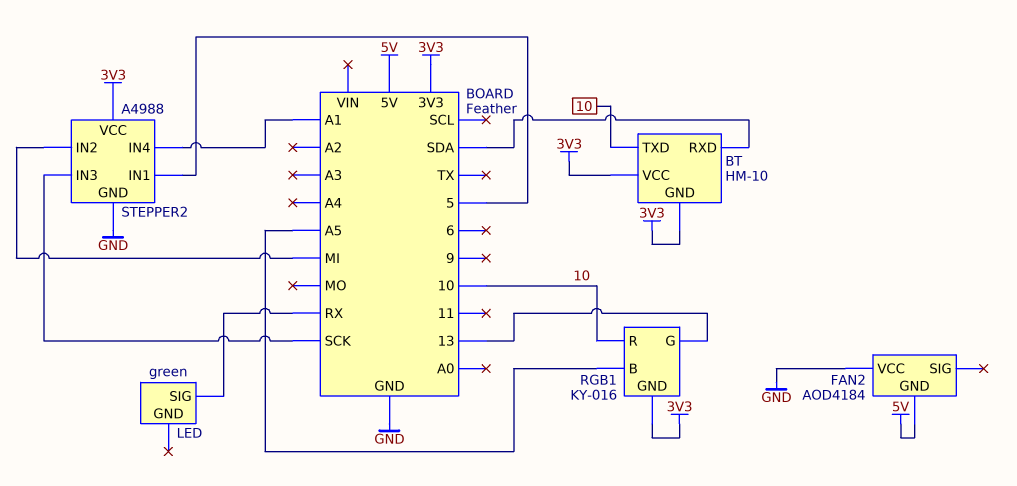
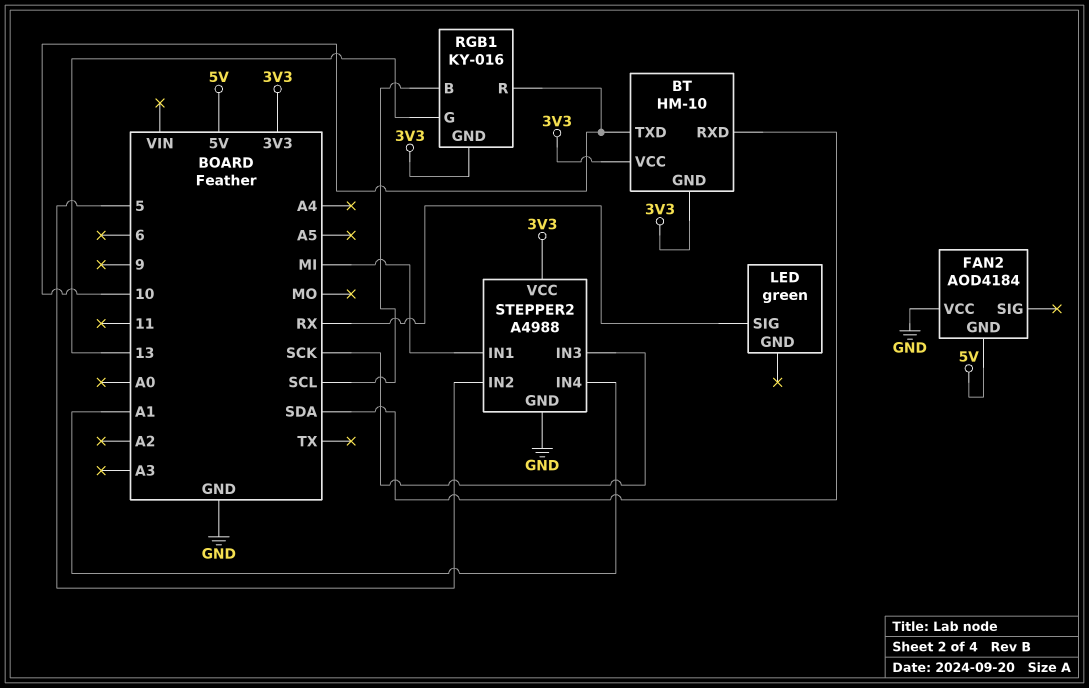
RGB1 pin B: A5 -> SCL
STEPPER2 pin IN1: 5 -> MI
STEPPER2 pin IN2: MI -> 5

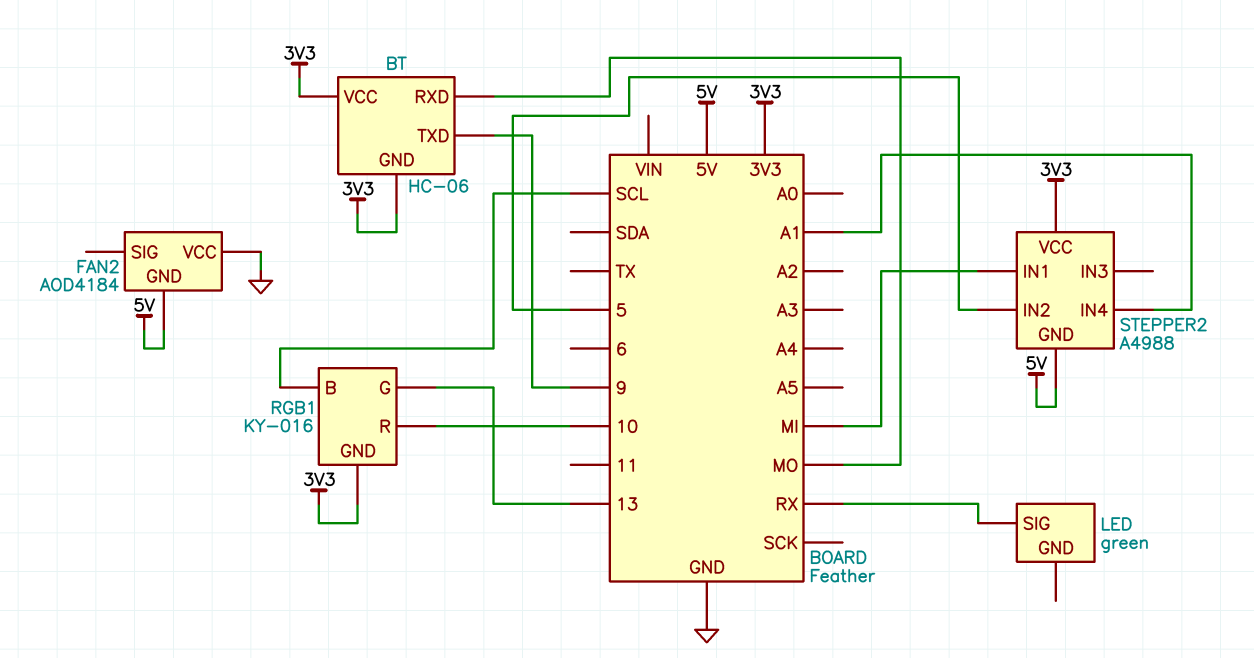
BT: HM-10 -> HC-06
BT pin RXD: SDA -> MO
BT pin TXD: 10 -> 9
STEPPER2 pin GND: GND -> 5V
STEPPER2 pin IN3: SCK -> none

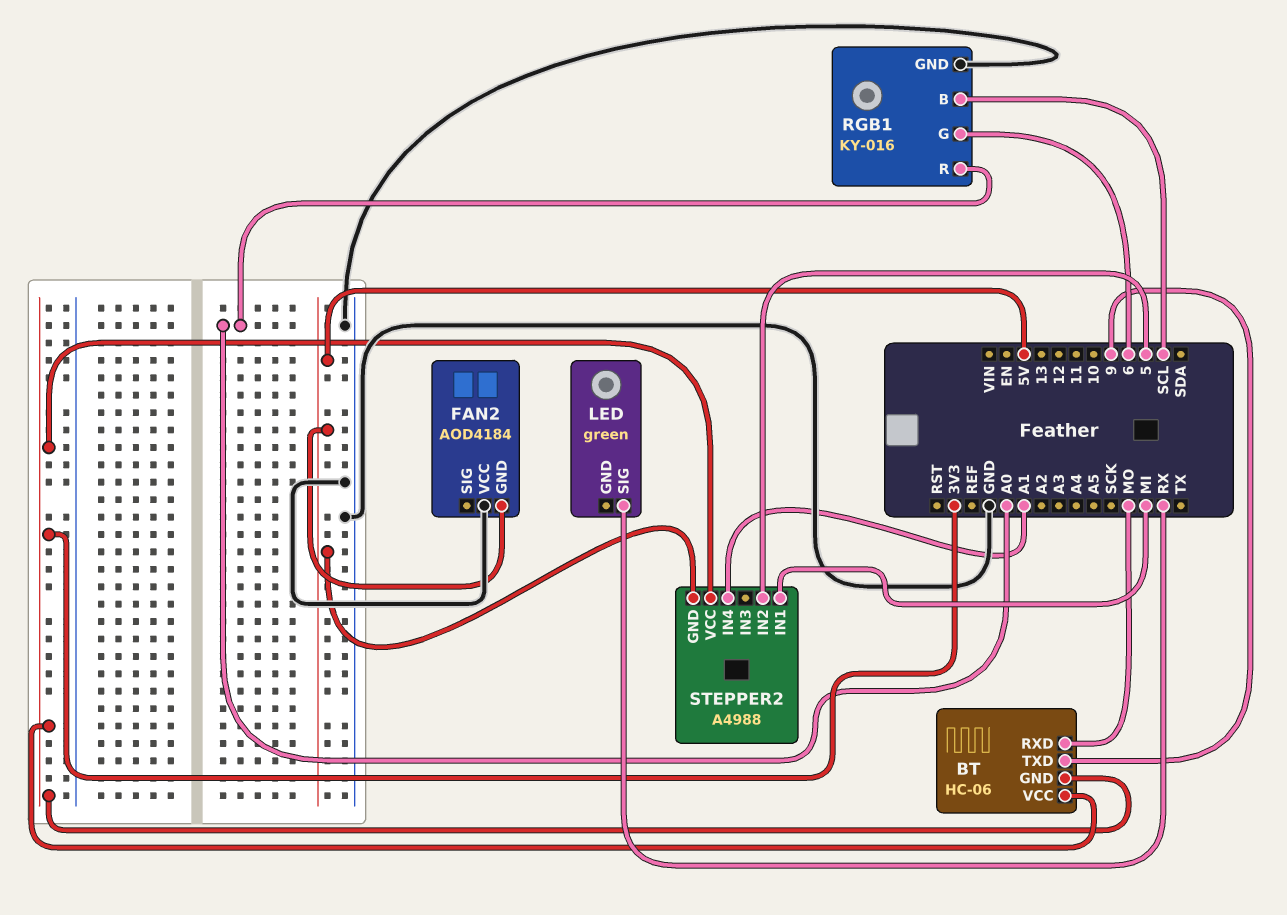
RGB1 pin G: 13 -> 6
RGB1 pin GND: 3V3 -> GND
RGB1 pin R: 10 -> A0

